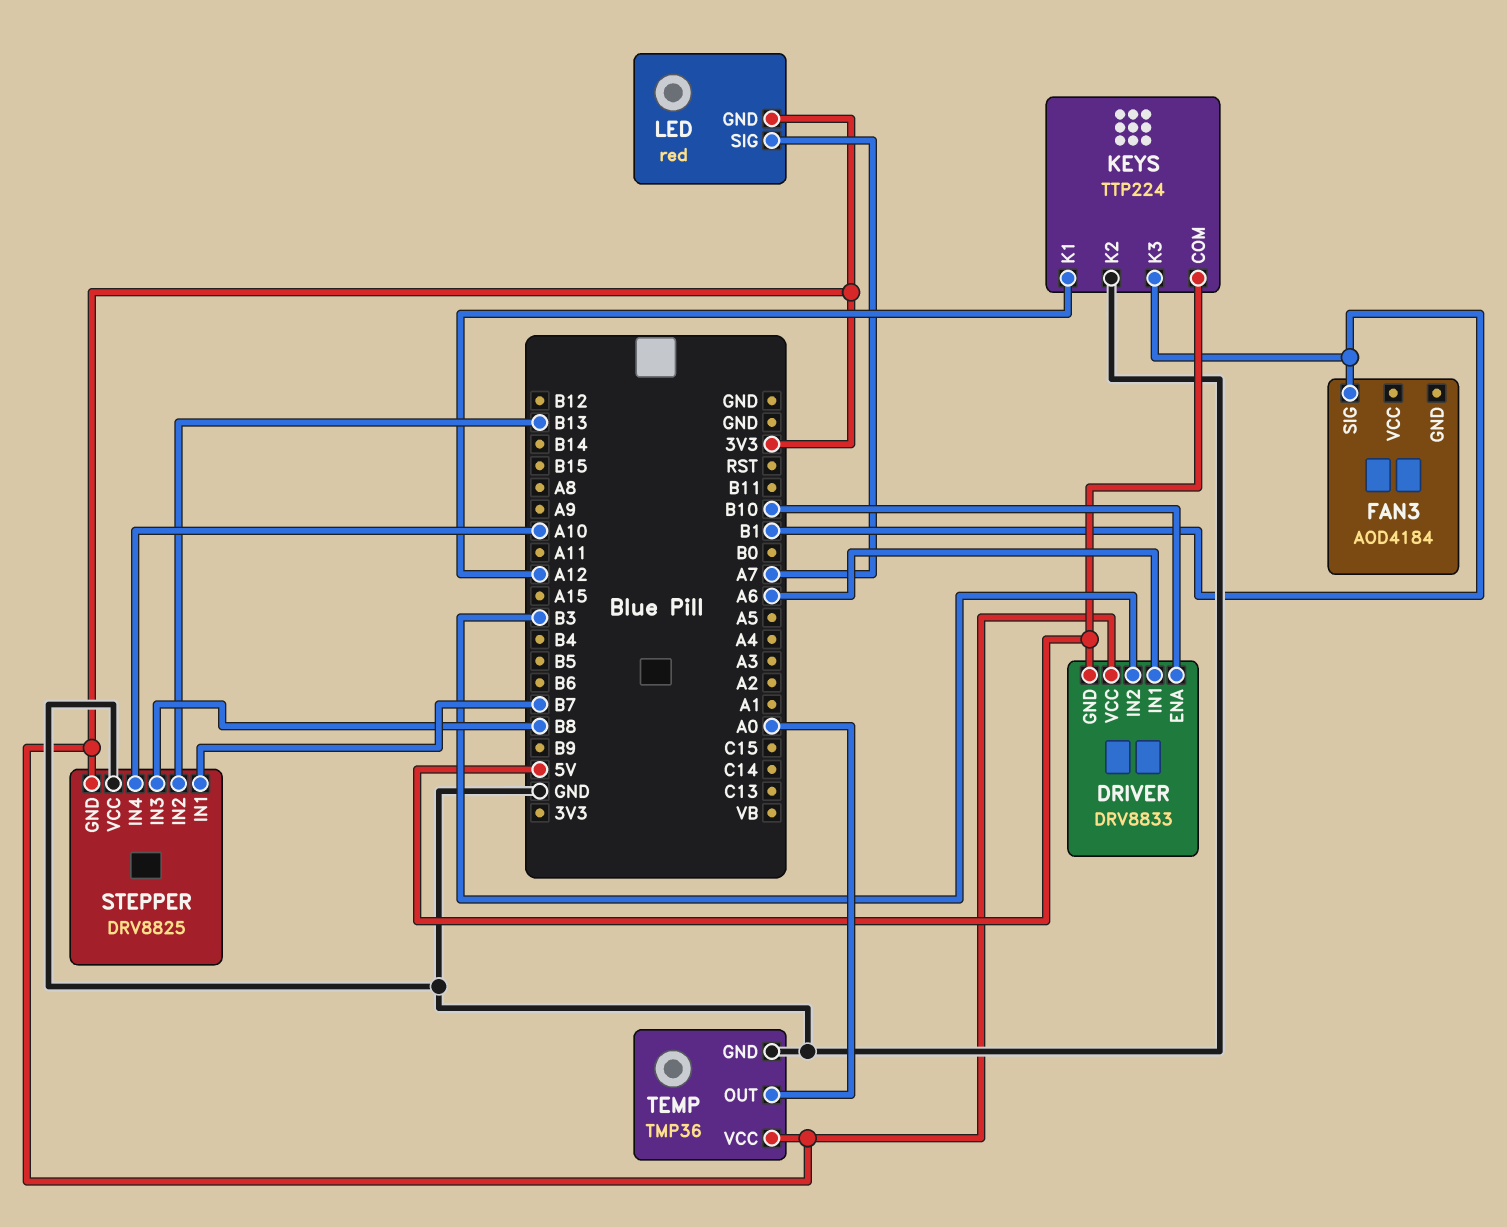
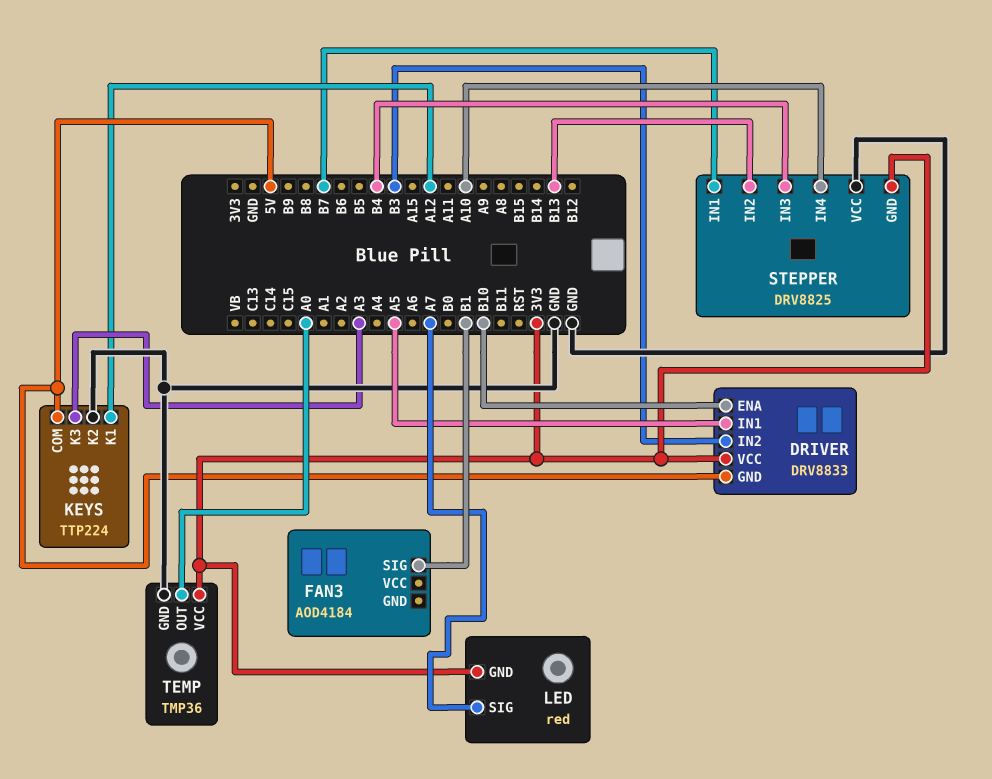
DRIVER pin IN1: A6 -> A5
KEYS pin K3: B1 -> A3
STEPPER pin IN3: B8 -> B4

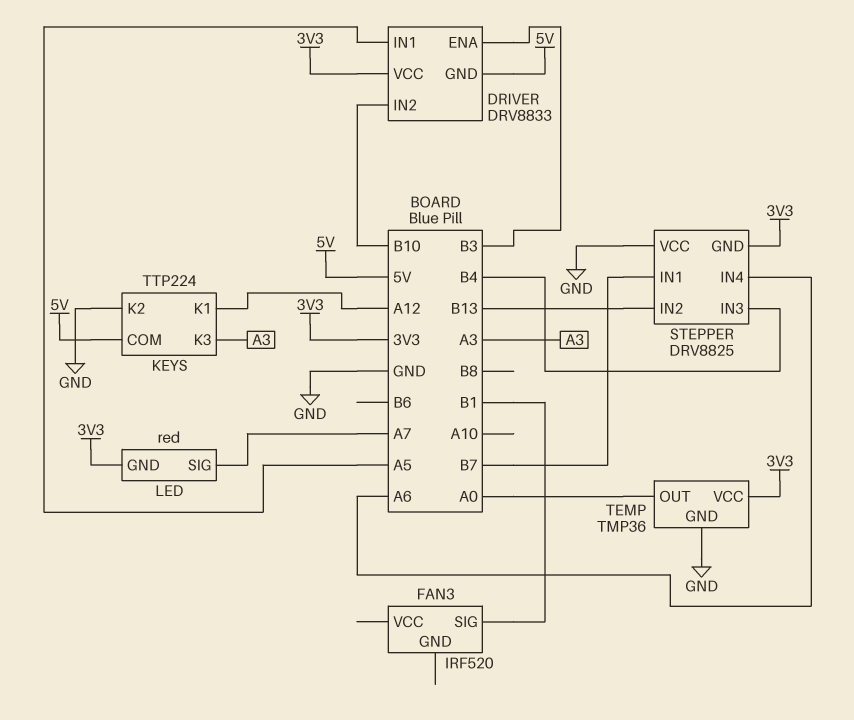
DRIVER pin ENA: B10 -> B3
DRIVER pin IN2: B3 -> B10
FAN3: AOD4184 -> IRF520
STEPPER pin IN4: A10 -> A6

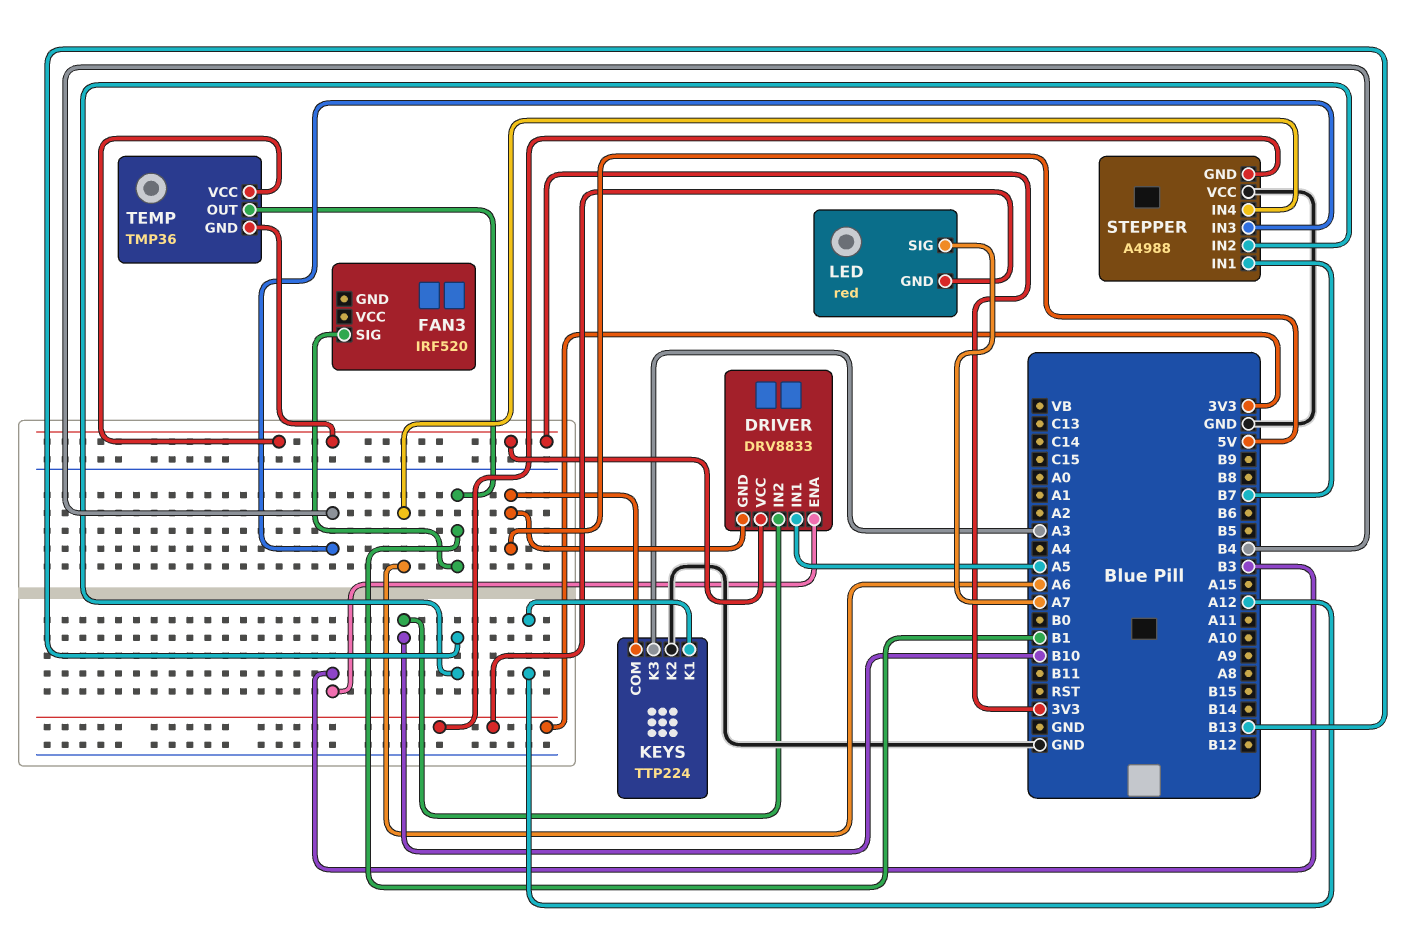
STEPPER: DRV8825 -> A4988
TEMP pin GND: GND -> 3V3
TEMP pin OUT: A0 -> B1

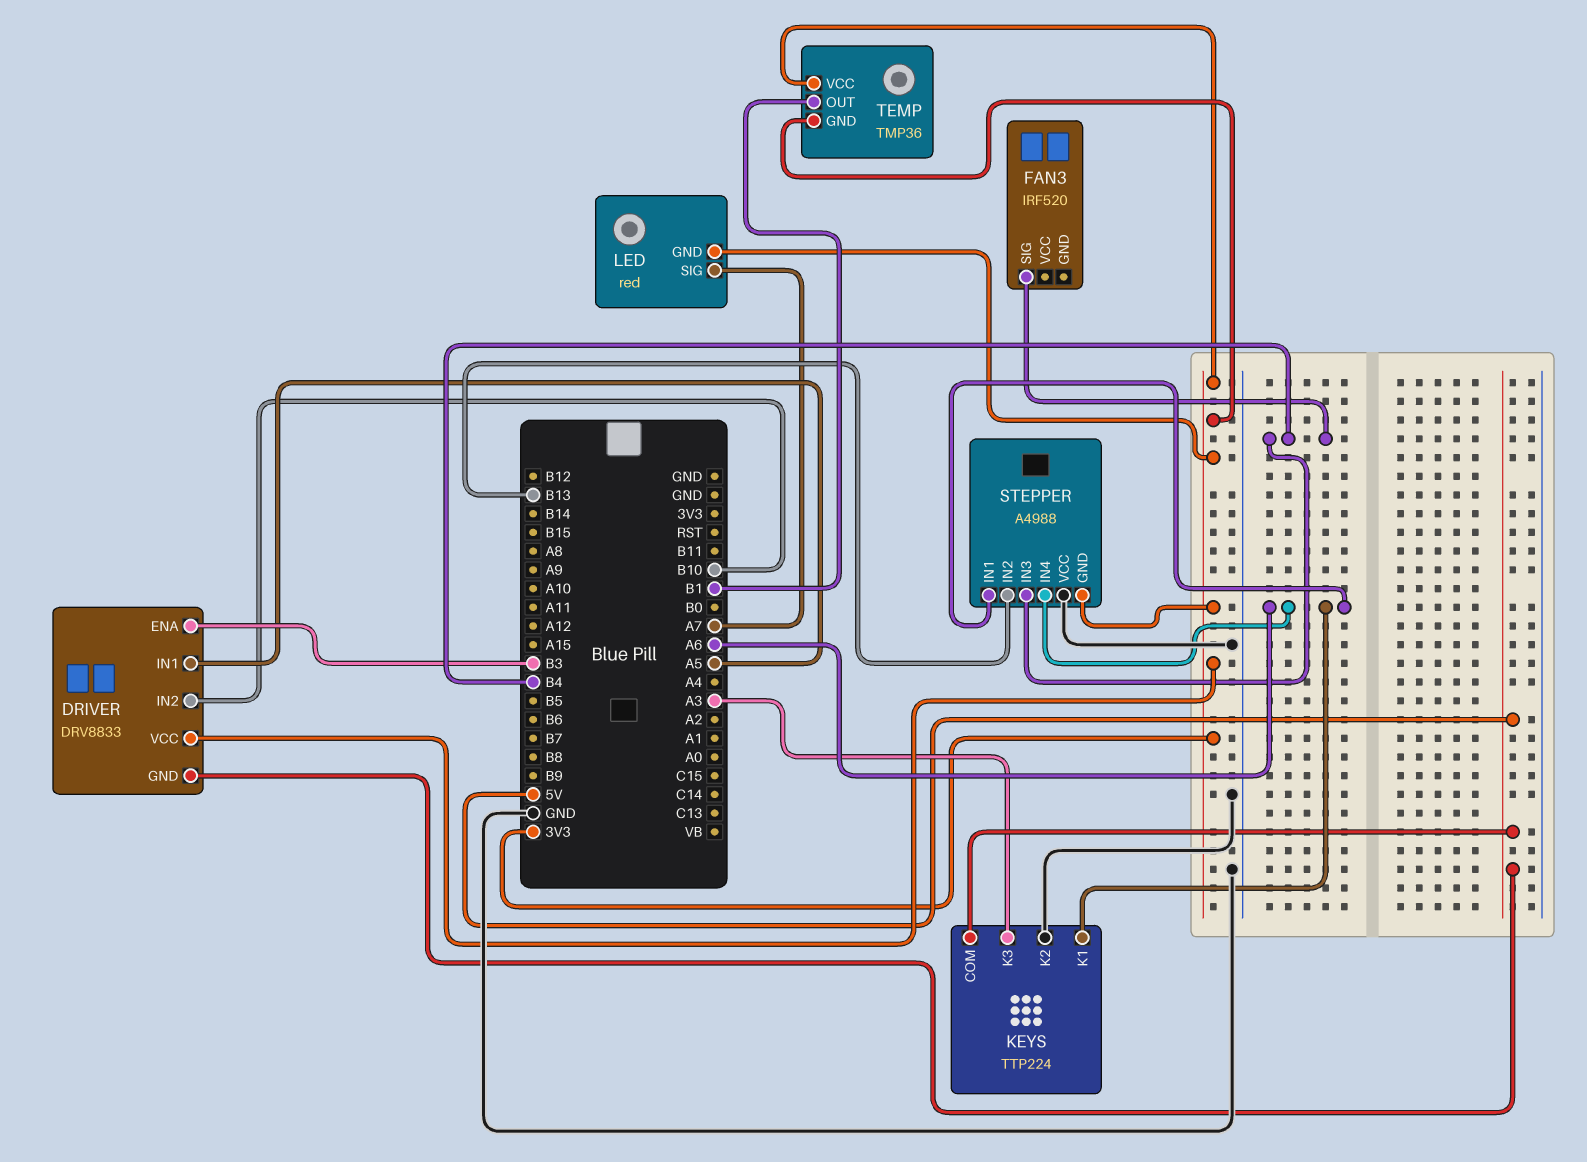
FAN3 pin SIG: B1 -> B4
KEYS pin K1: A12 -> A6
STEPPER pin IN1: B7 -> A6

